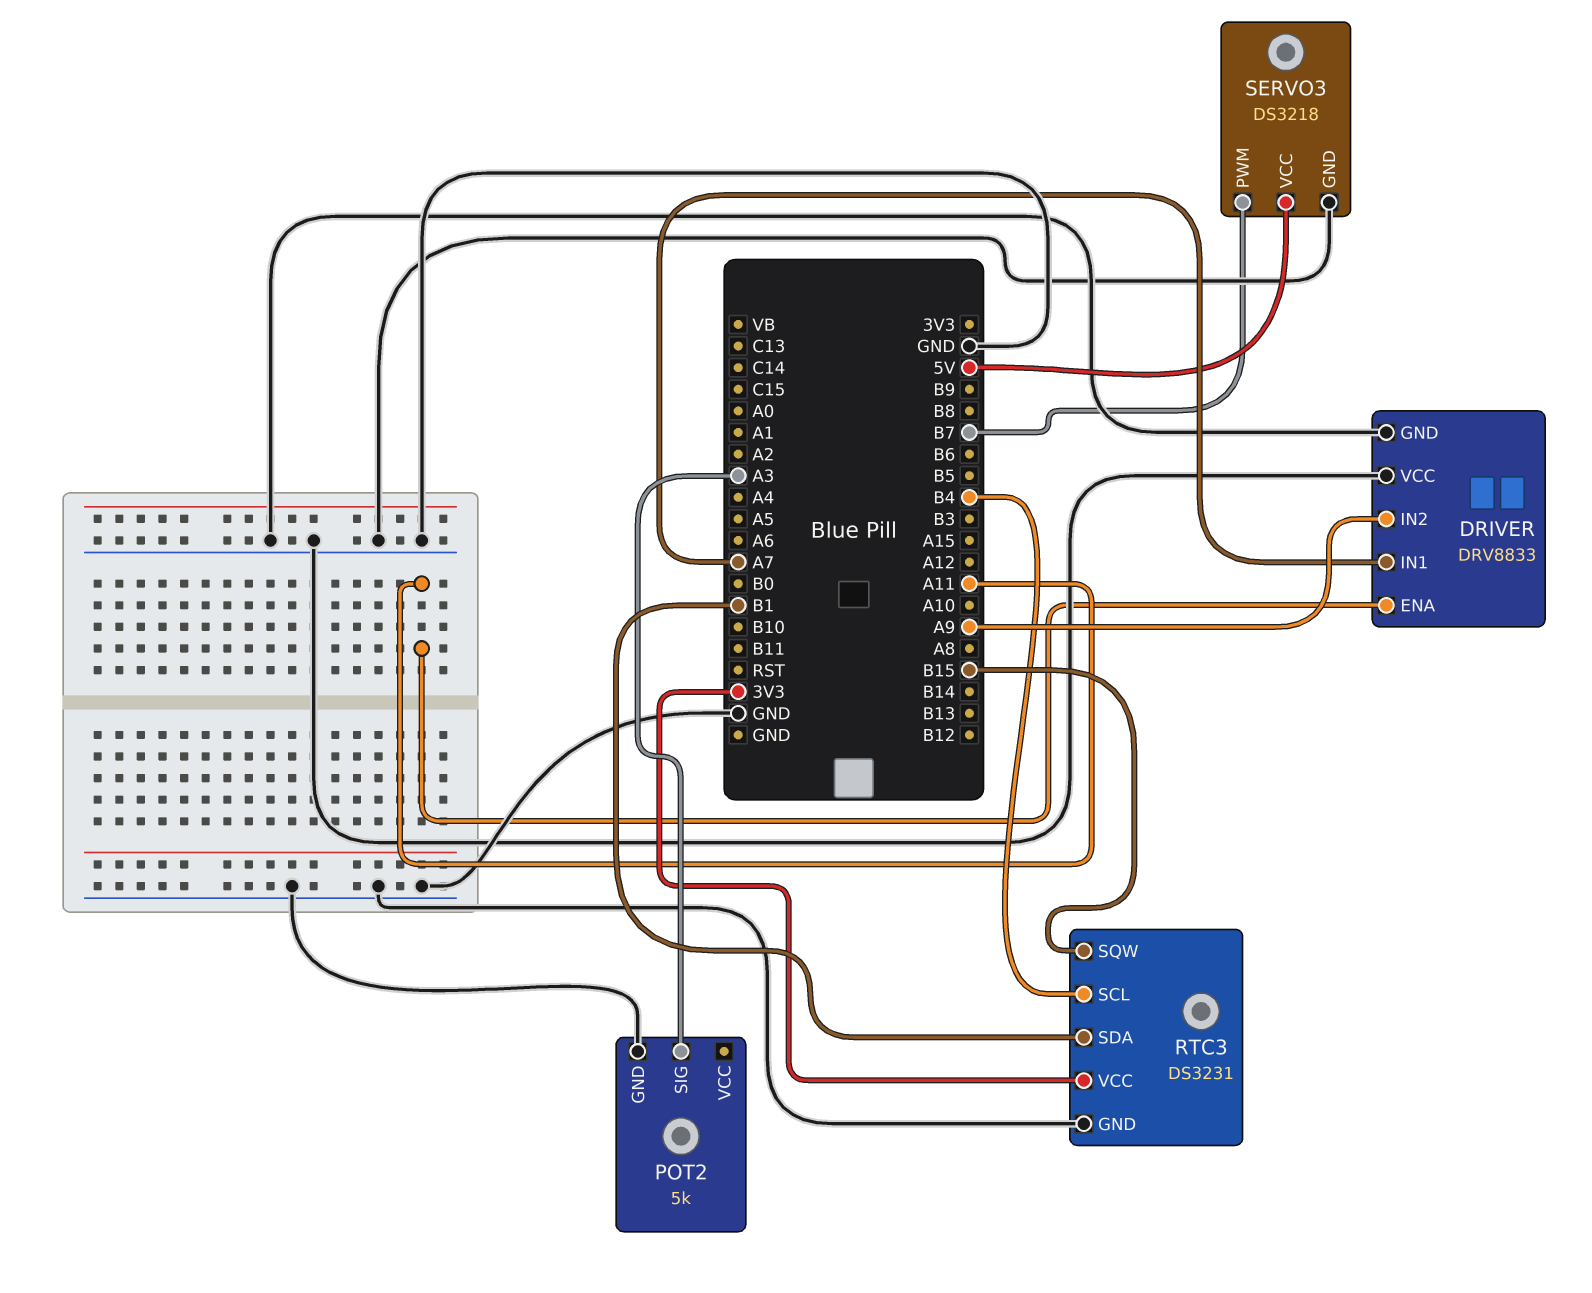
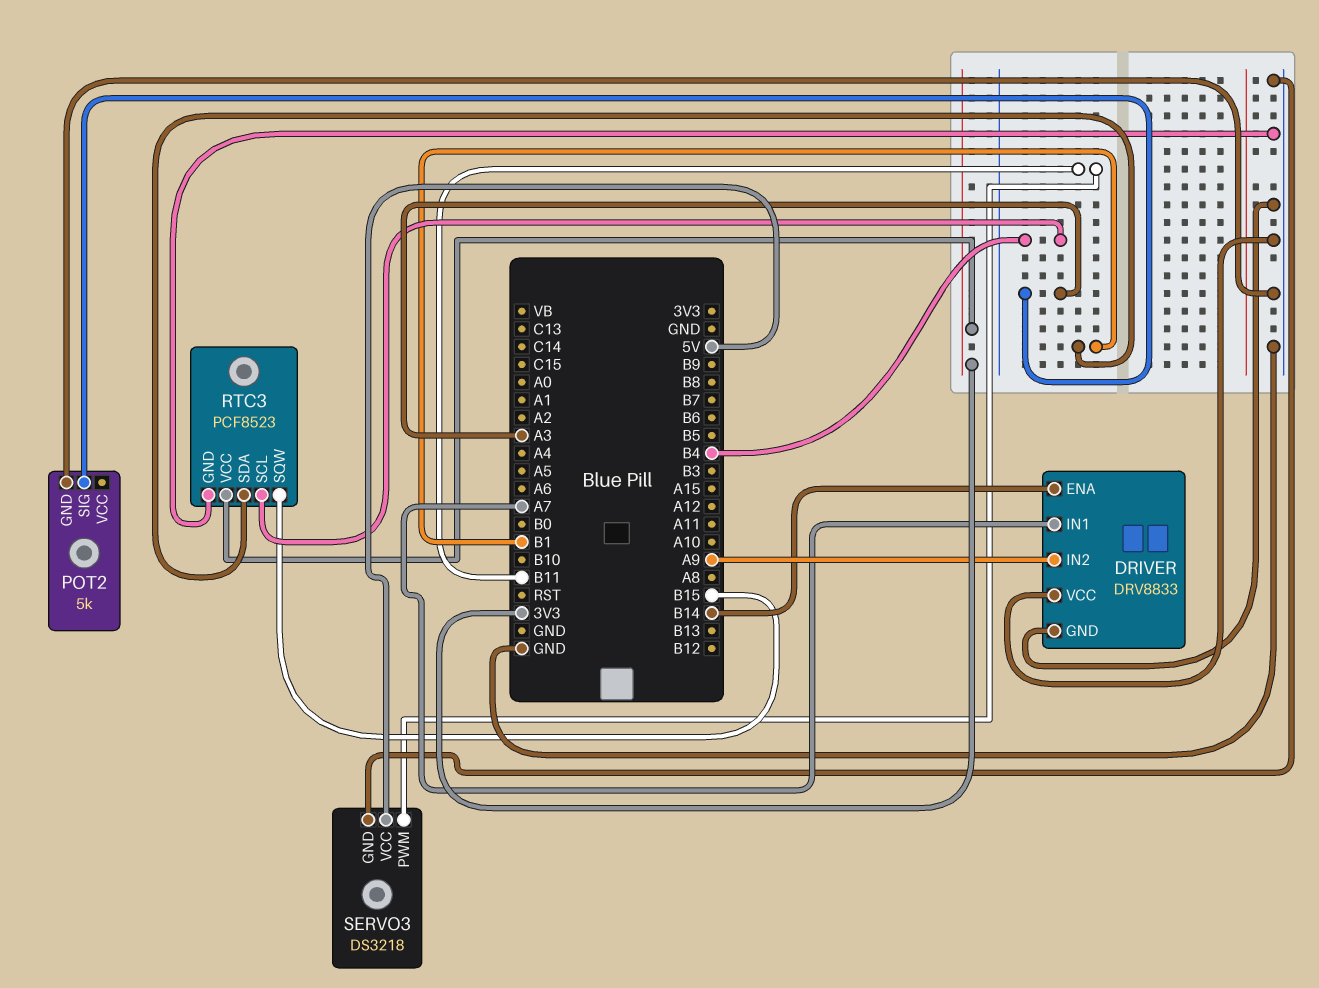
DRIVER pin ENA: A11 -> B14
RTC3: DS3231 -> PCF8523
SERVO3 pin PWM: B7 -> B11

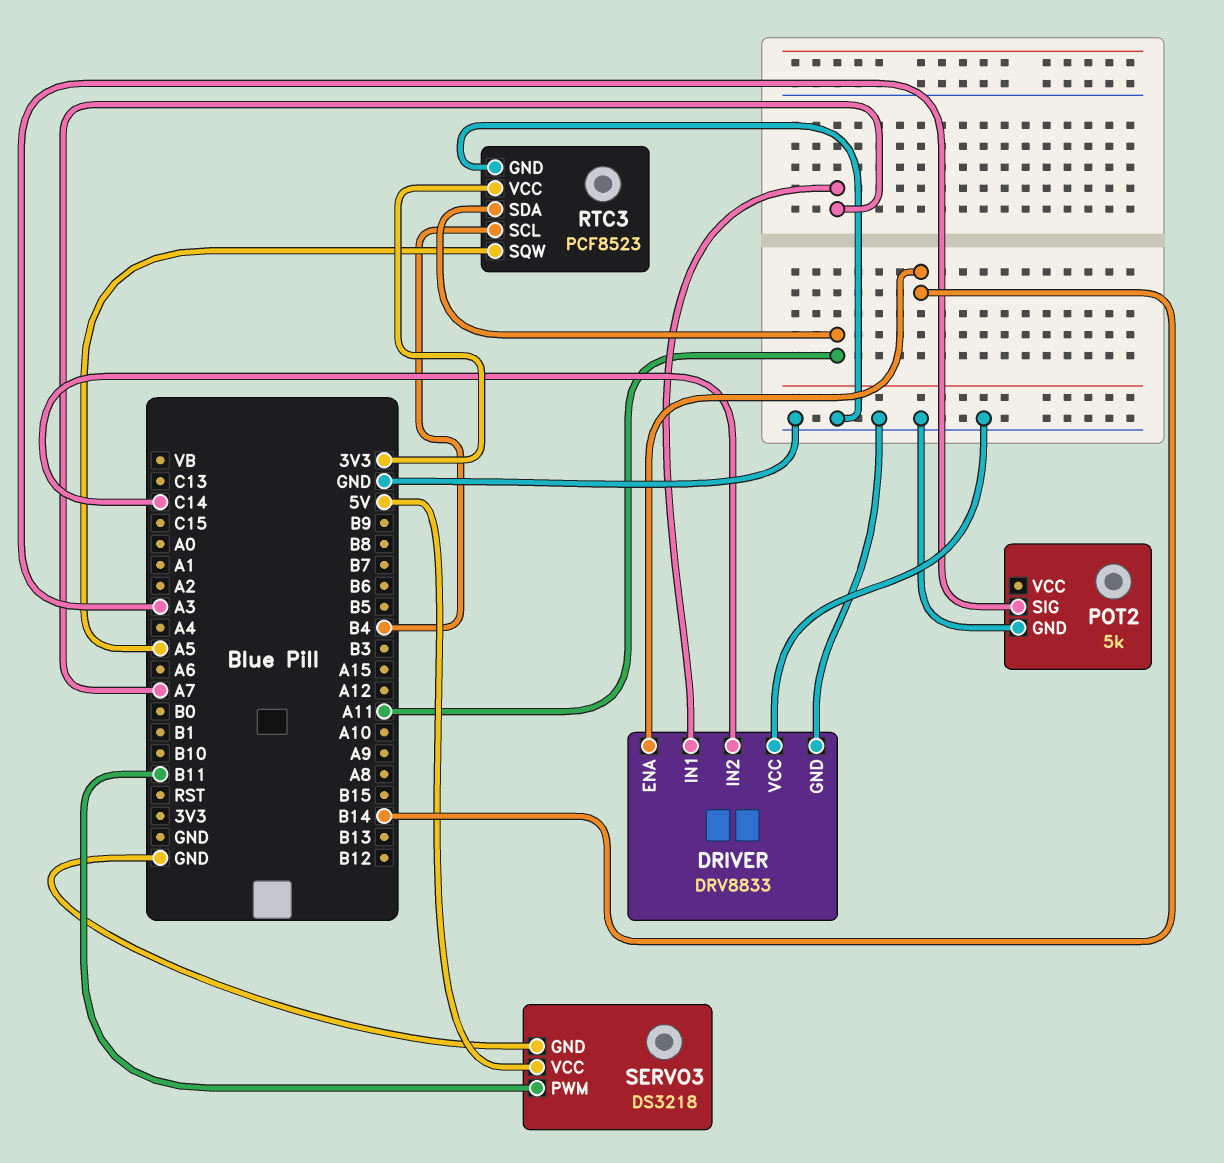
DRIVER pin IN2: A9 -> C14
RTC3 pin SDA: B1 -> A11
RTC3 pin SQW: B15 -> A5

